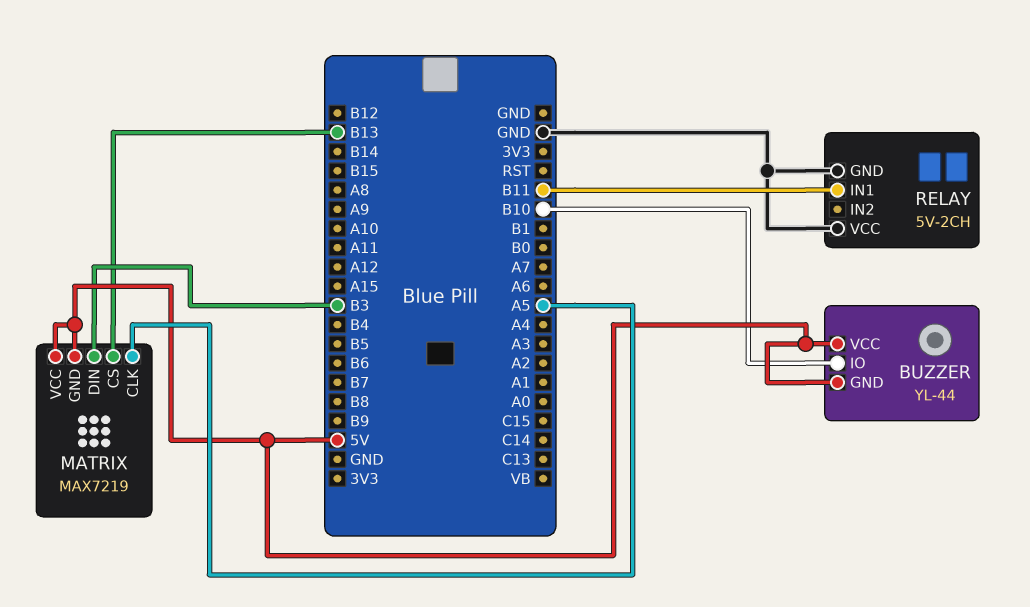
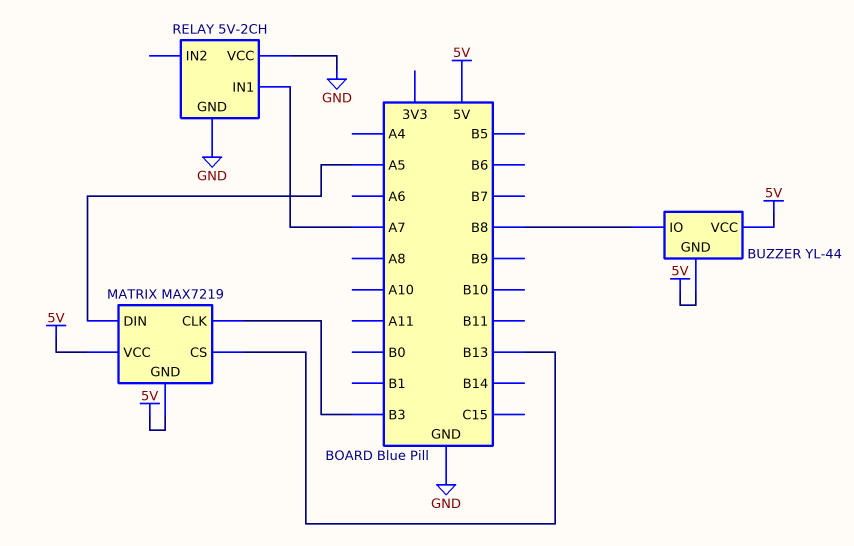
BUZZER pin IO: B10 -> B8
MATRIX pin CLK: A5 -> B3
MATRIX pin DIN: B3 -> A5
RELAY pin IN1: B11 -> A7

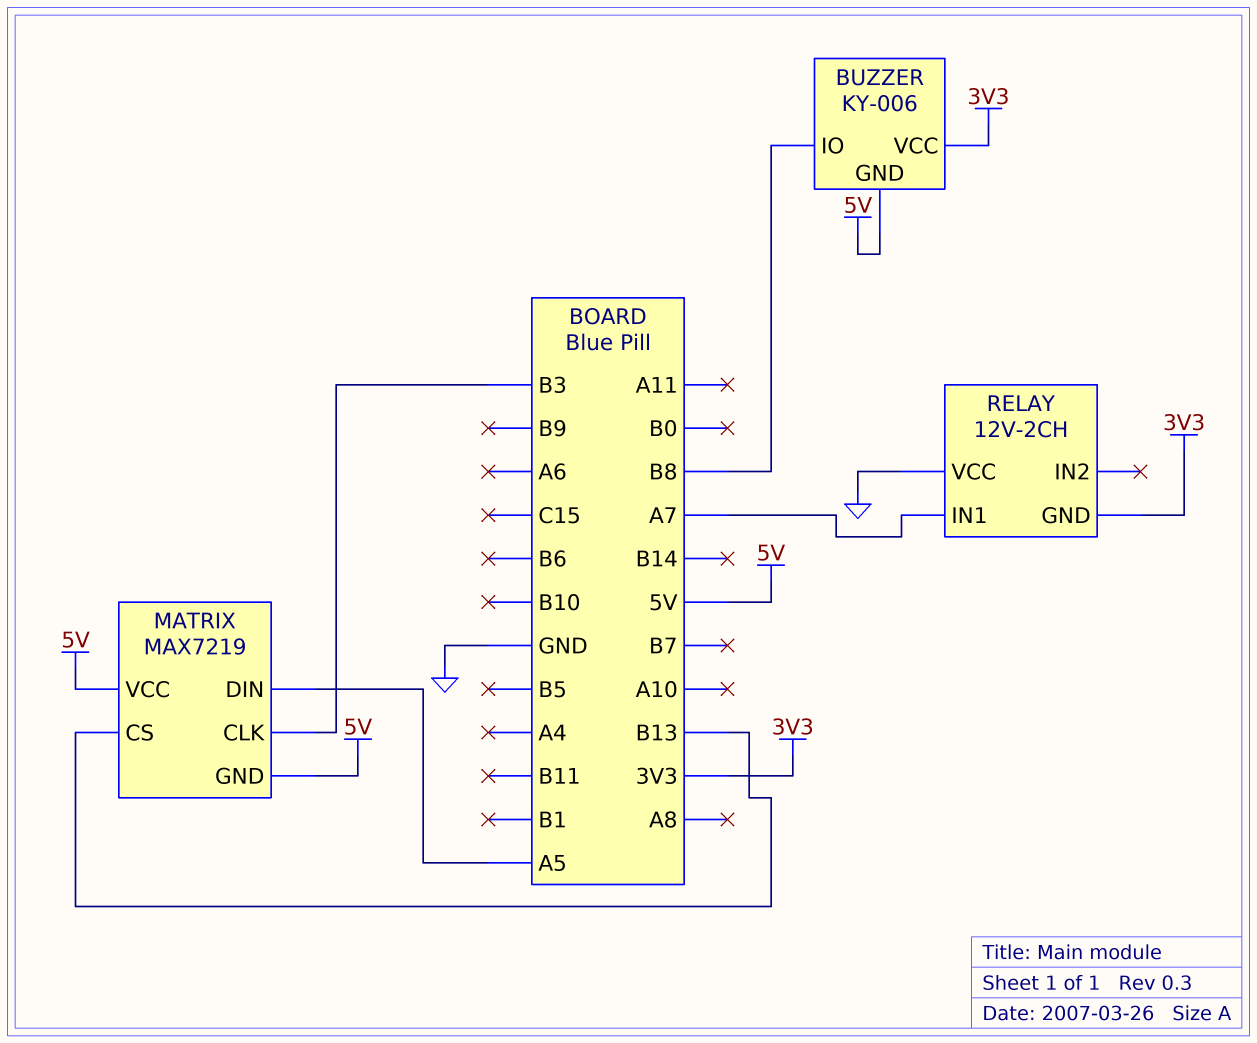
BUZZER: YL-44 -> KY-006
BUZZER pin VCC: 5V -> 3V3
RELAY: 5V-2CH -> 12V-2CH
RELAY pin GND: GND -> 3V3

